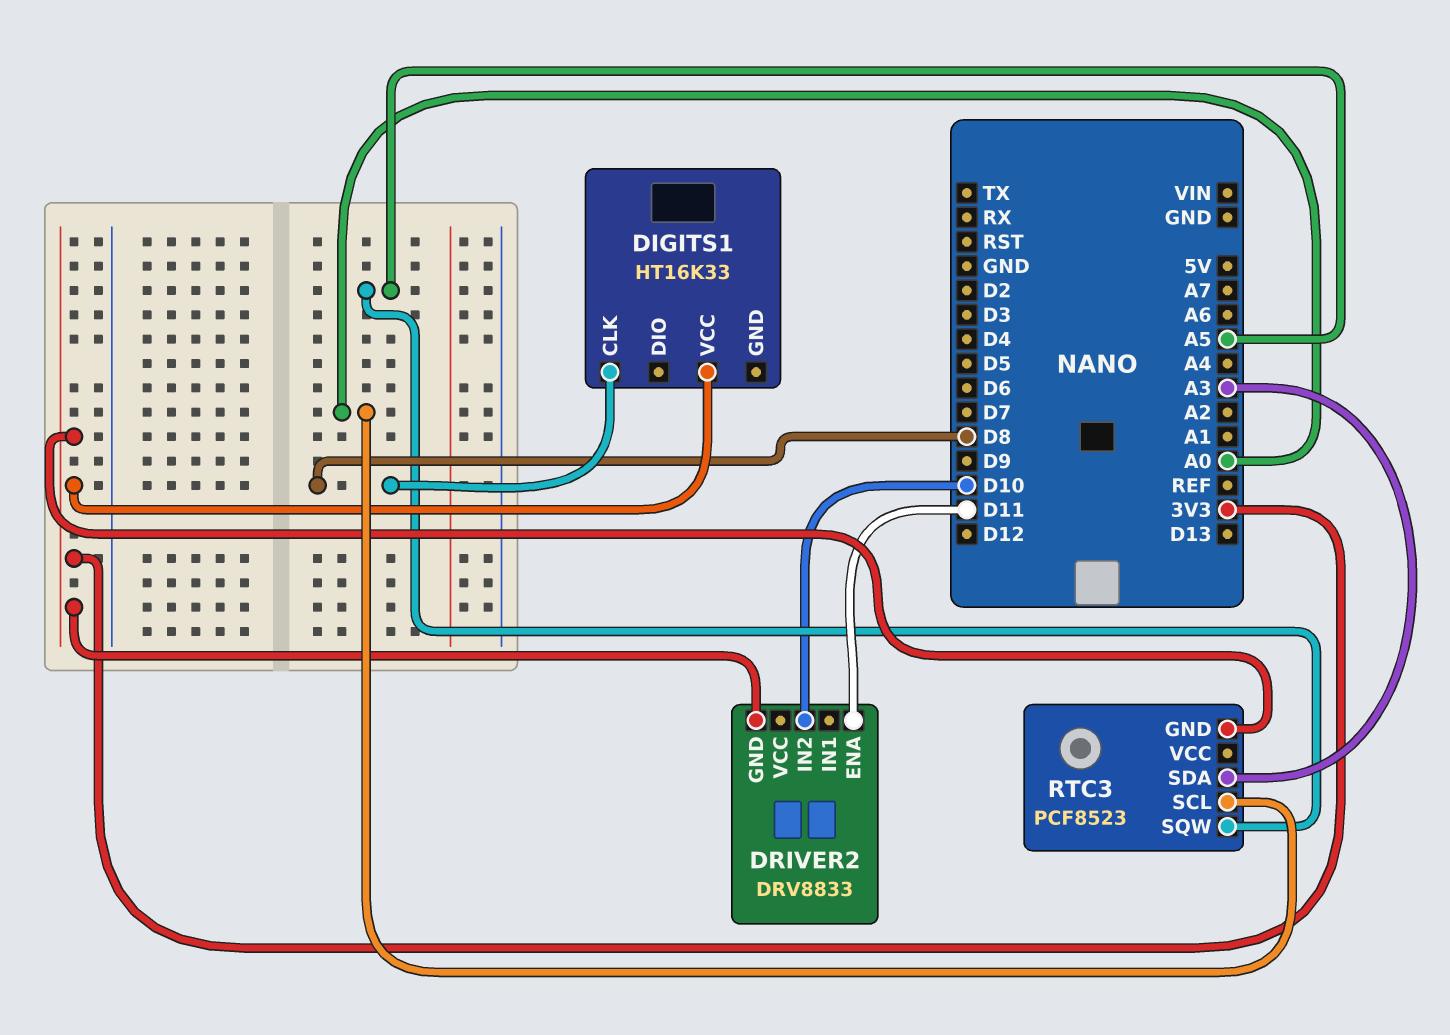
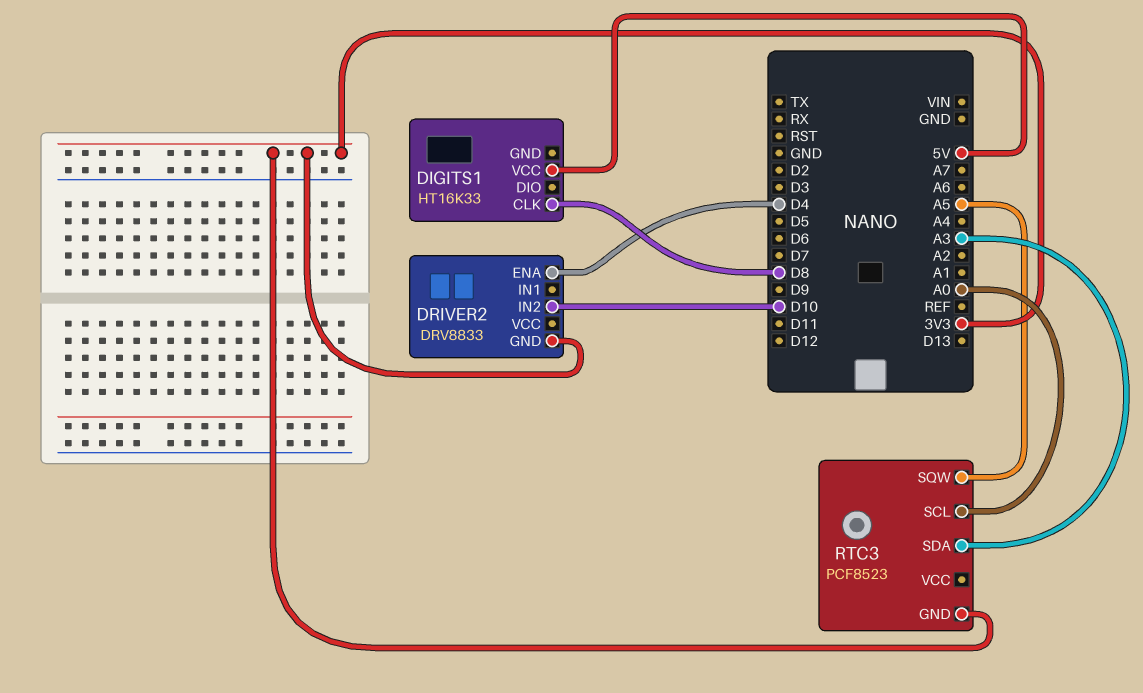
DIGITS1 pin VCC: 3V3 -> 5V
DRIVER2 pin ENA: D11 -> D4

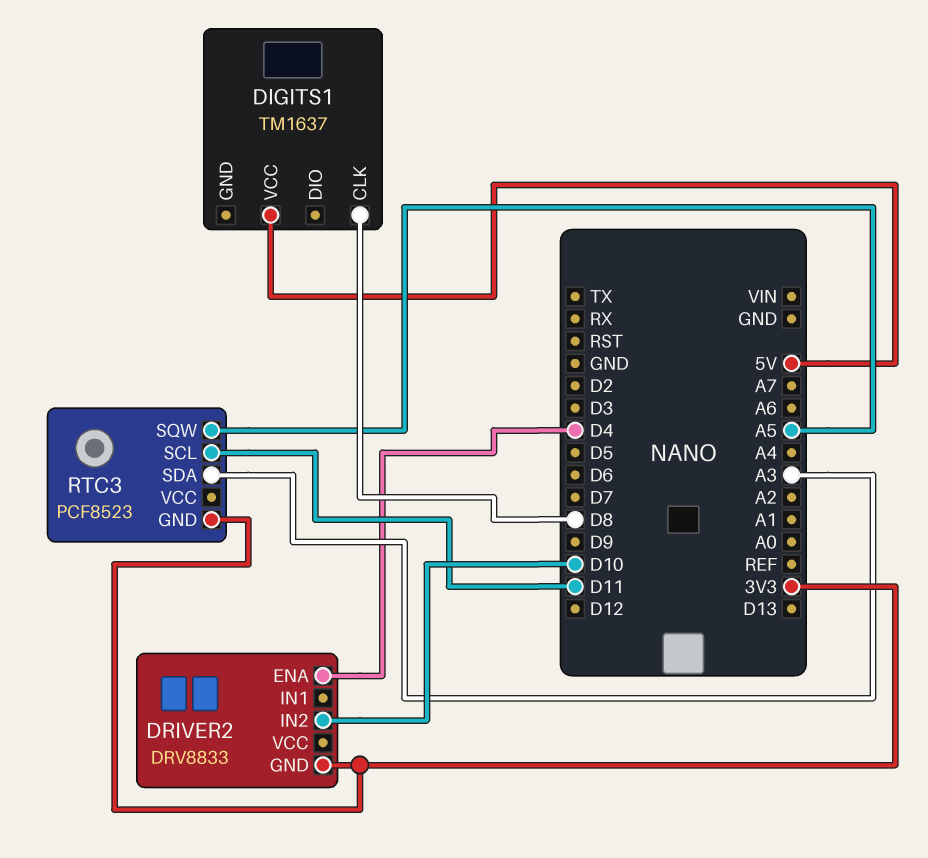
DIGITS1: HT16K33 -> TM1637
RTC3 pin SCL: A0 -> D11

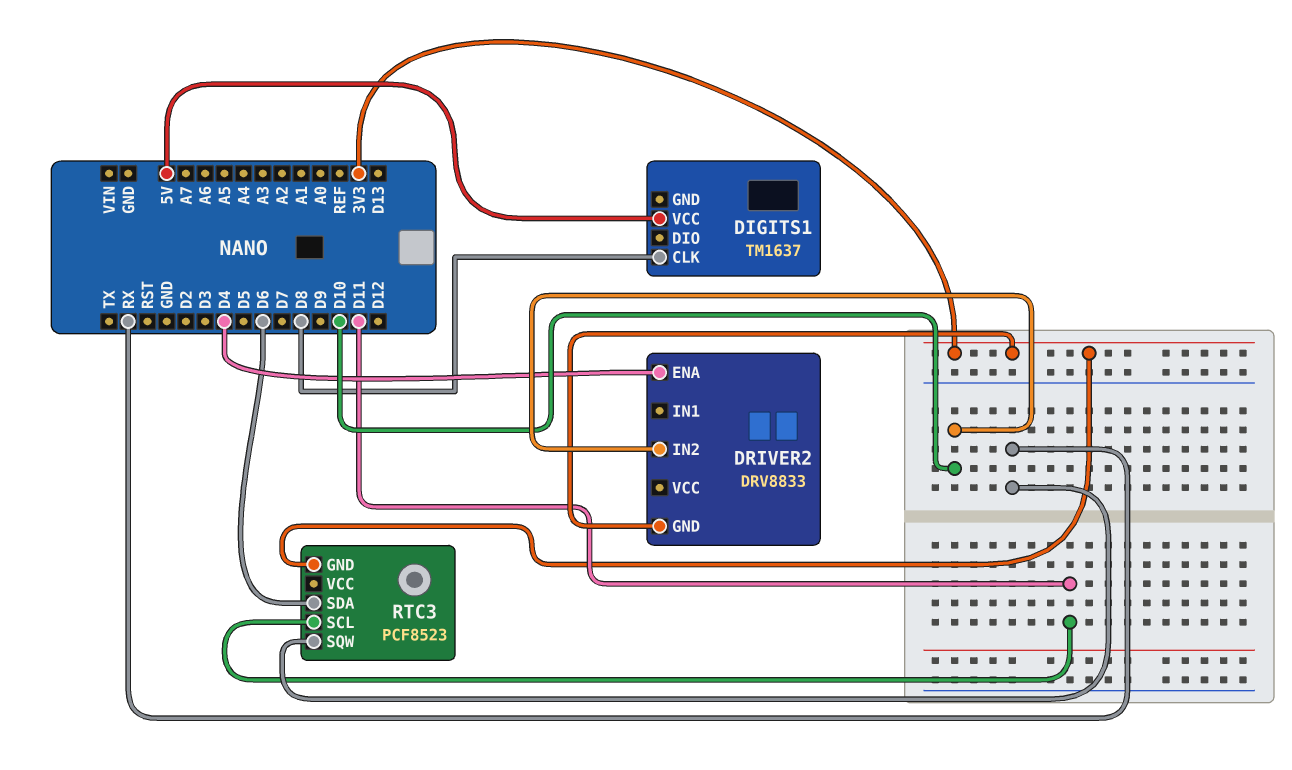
RTC3 pin SDA: A3 -> D6
RTC3 pin SQW: A5 -> RX

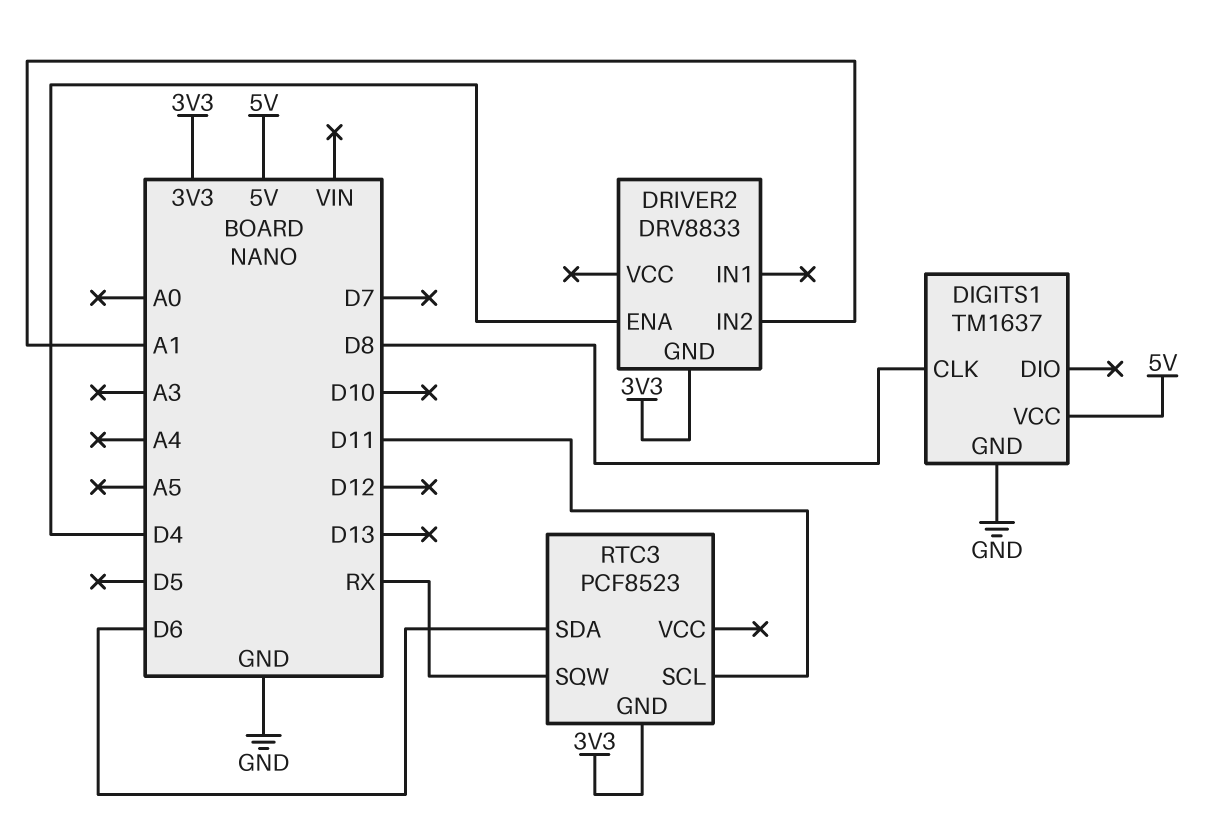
DIGITS1 pin GND: none -> GND
DRIVER2 pin IN2: D10 -> A1

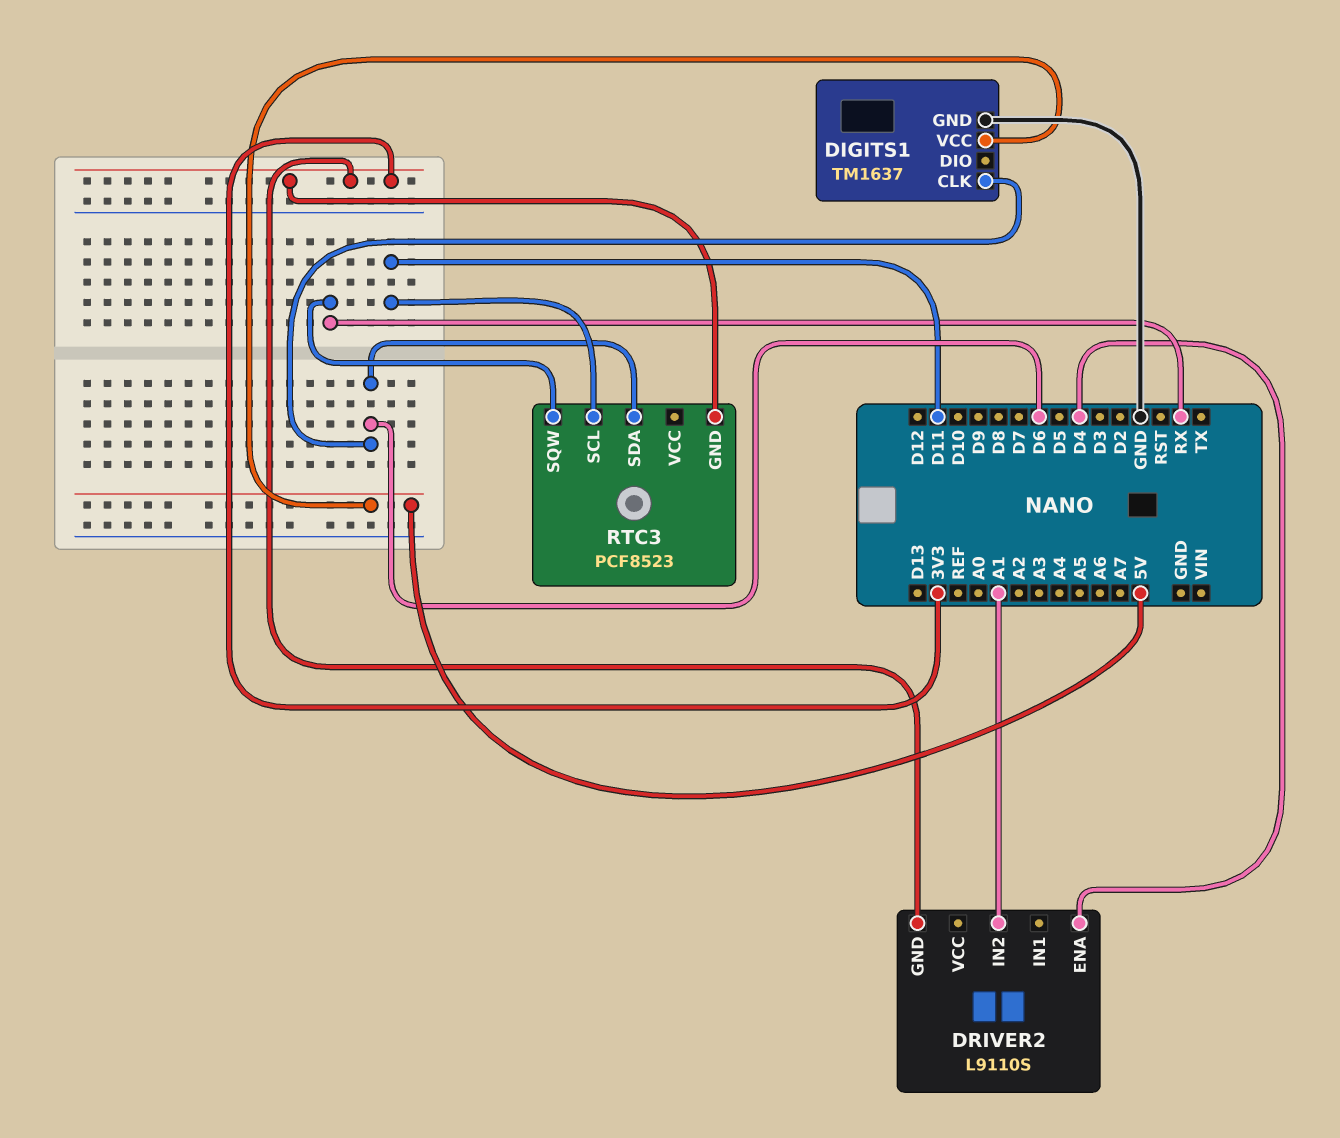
DIGITS1 pin CLK: D8 -> D6
DRIVER2: DRV8833 -> L9110S

